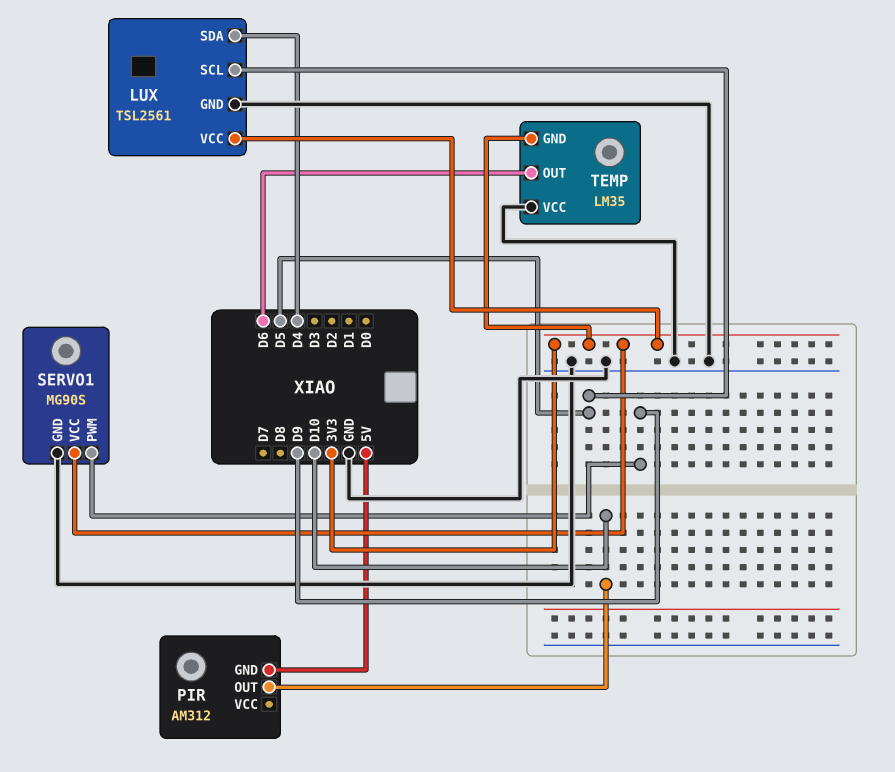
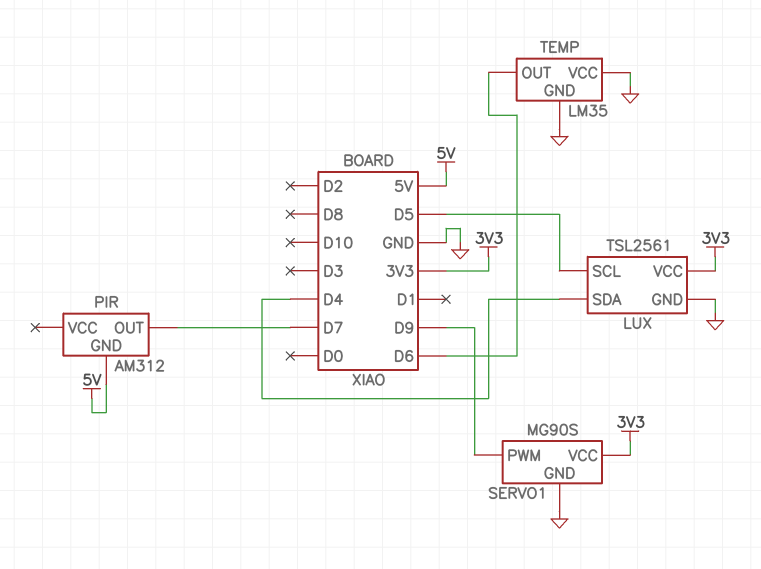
PIR pin OUT: D10 -> D7
TEMP pin GND: 3V3 -> GND

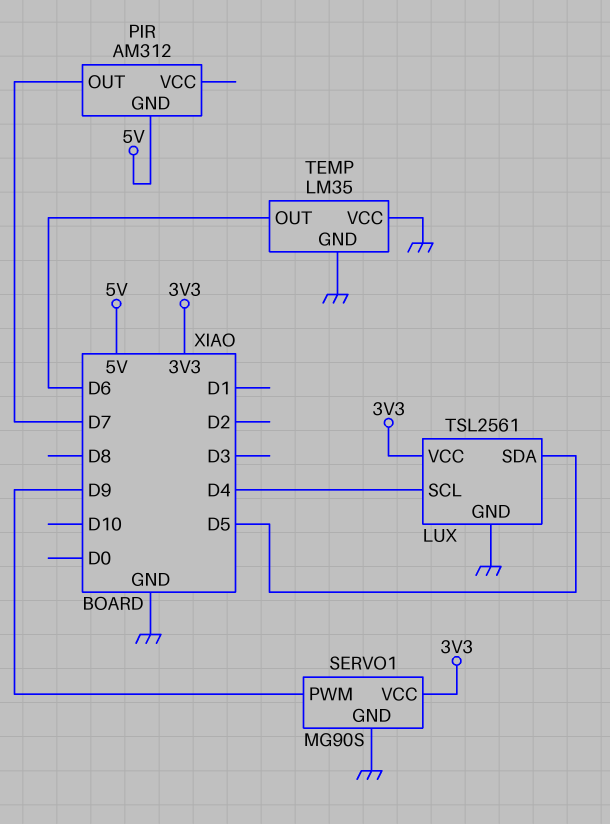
LUX pin SCL: D5 -> D4
LUX pin SDA: D4 -> D5

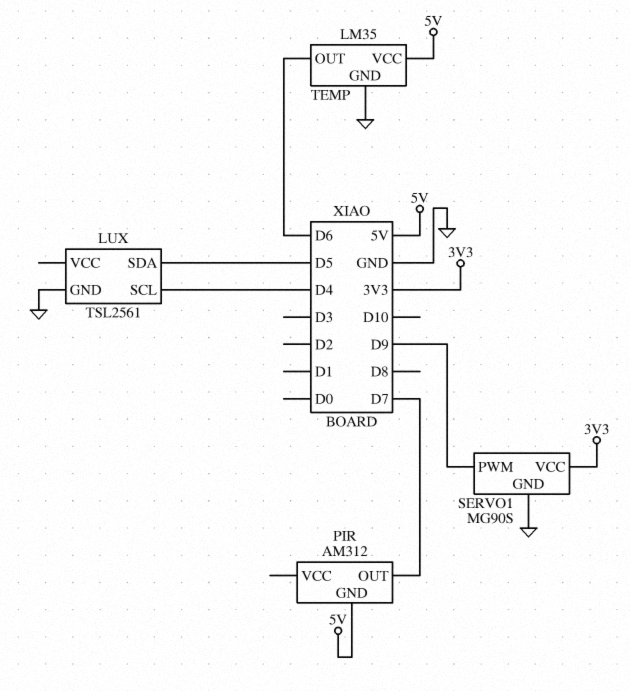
LUX pin VCC: 3V3 -> none
TEMP pin VCC: GND -> 5V

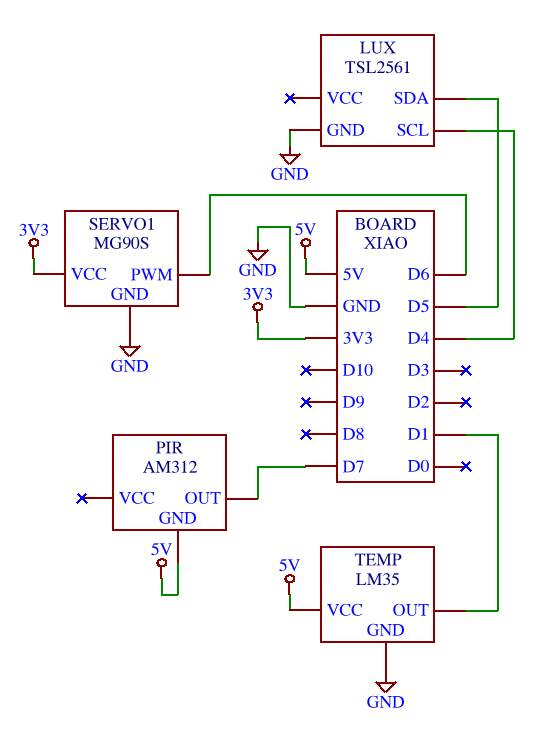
SERVO1 pin PWM: D9 -> D6
TEMP pin OUT: D6 -> D1

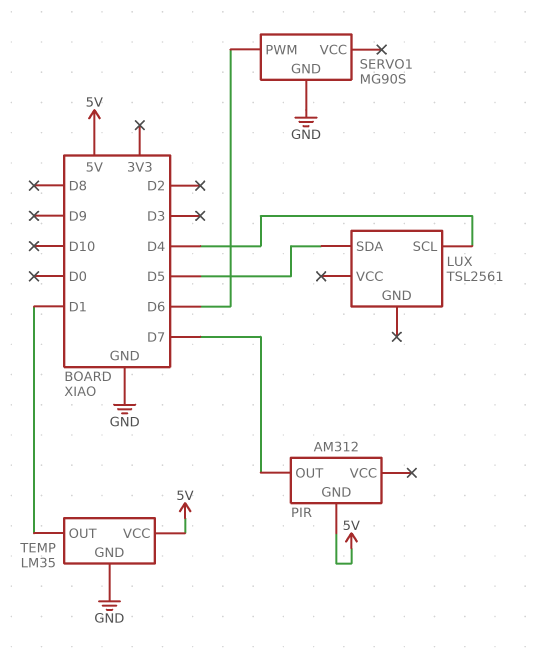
LUX pin GND: GND -> none
SERVO1 pin VCC: 3V3 -> none

